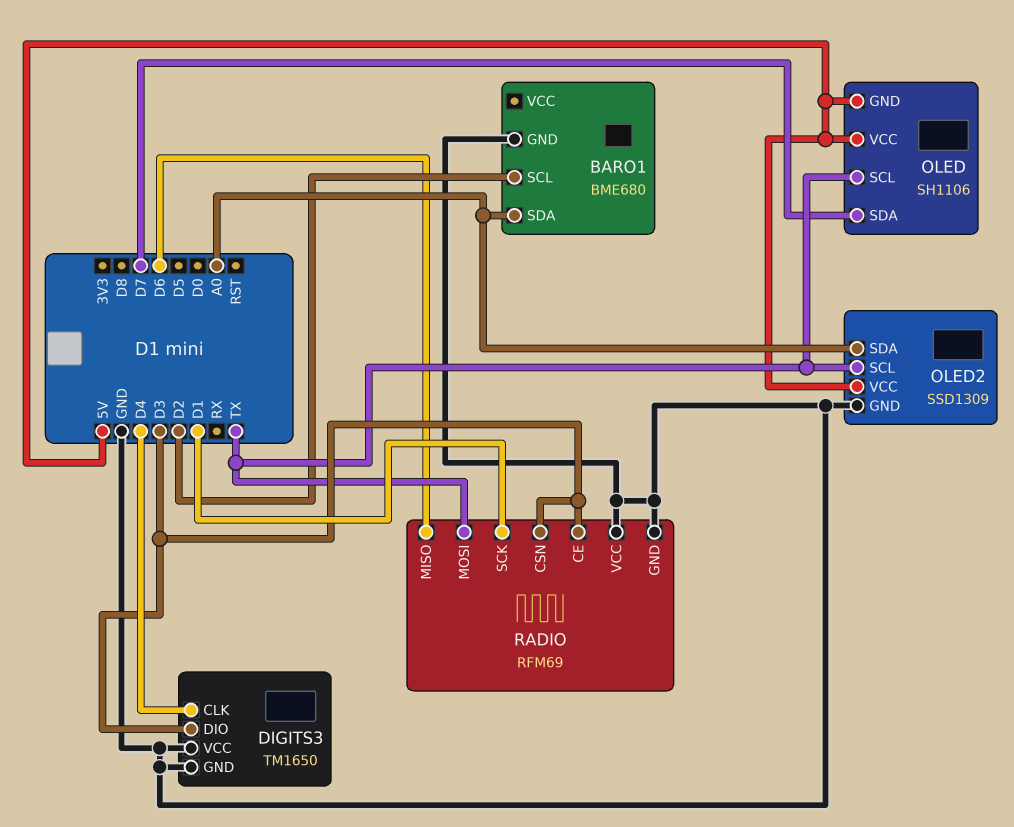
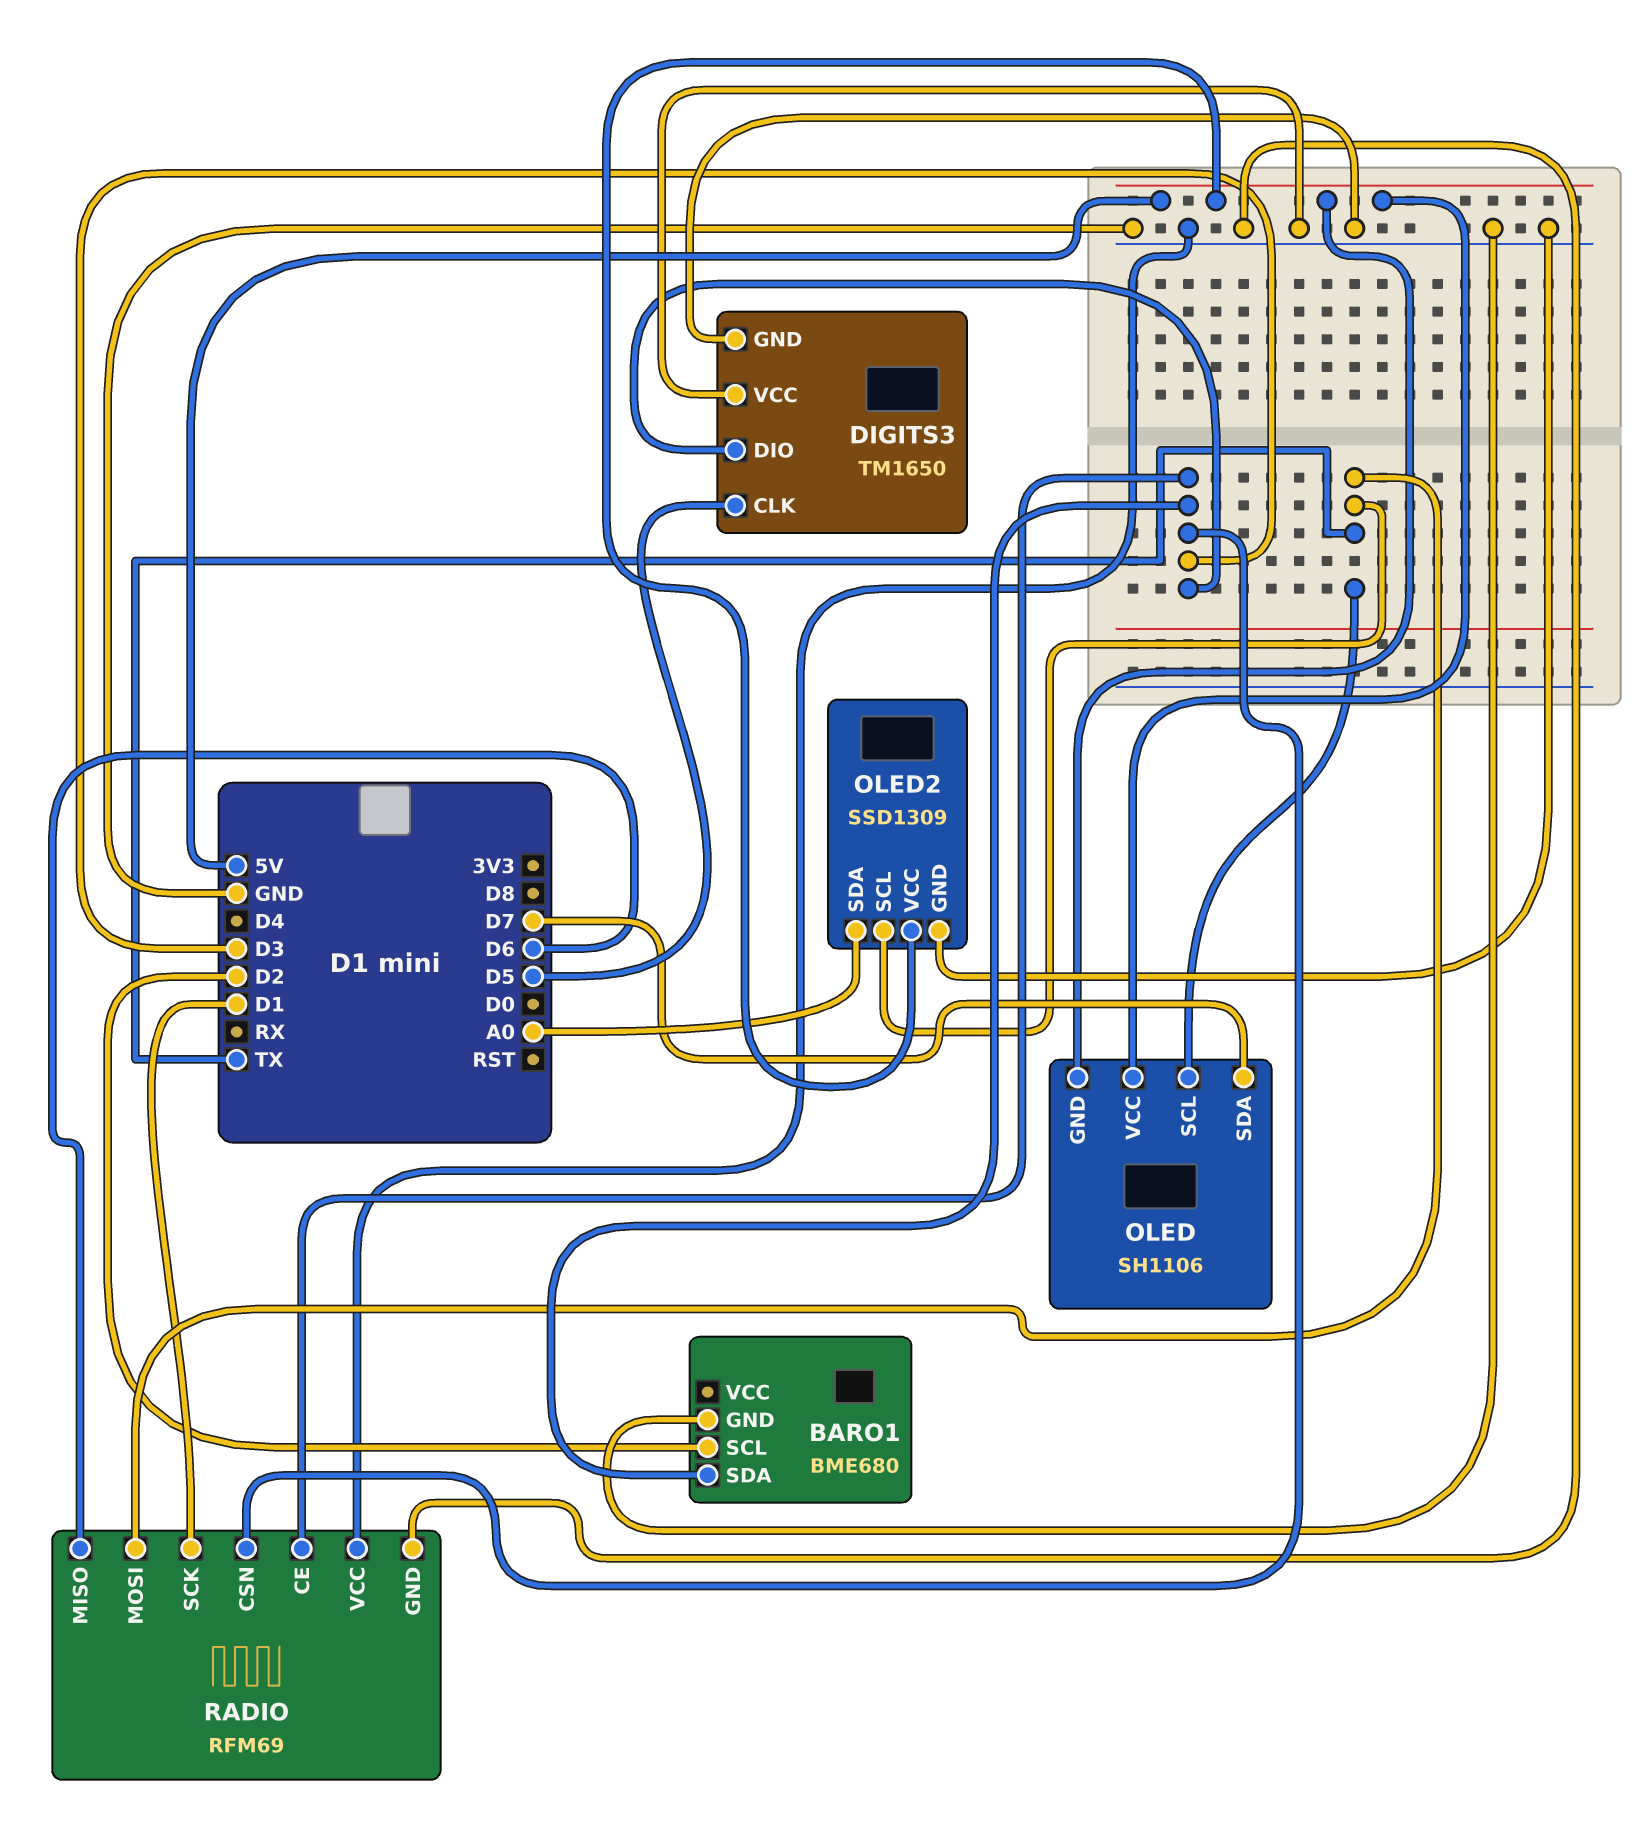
BARO1 pin SDA: A0 -> D3
DIGITS3 pin CLK: D4 -> D5

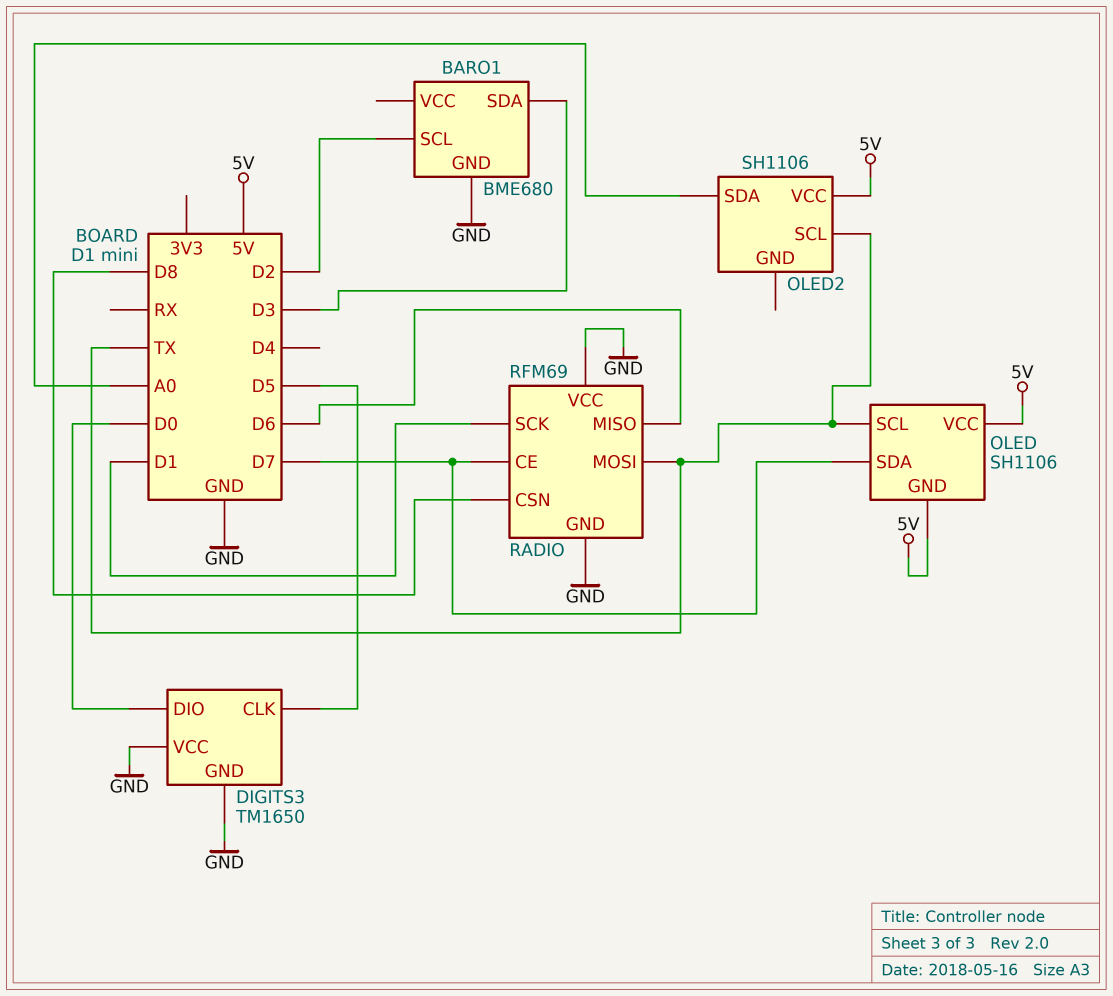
DIGITS3 pin DIO: D3 -> D0
OLED2: SSD1309 -> SH1106
OLED2 pin GND: GND -> none
RADIO pin CE: D3 -> D7
RADIO pin CSN: D3 -> D8

